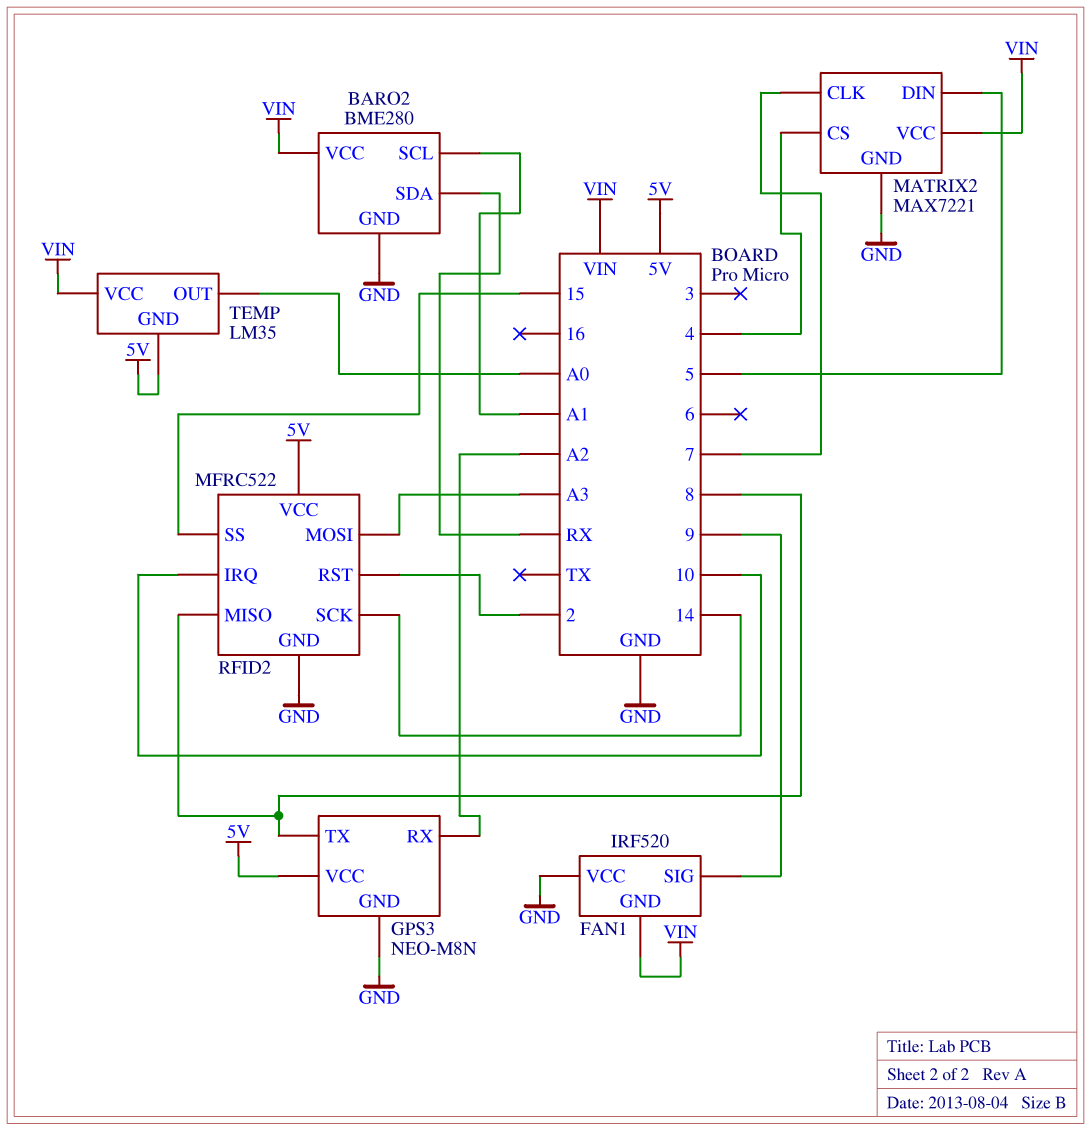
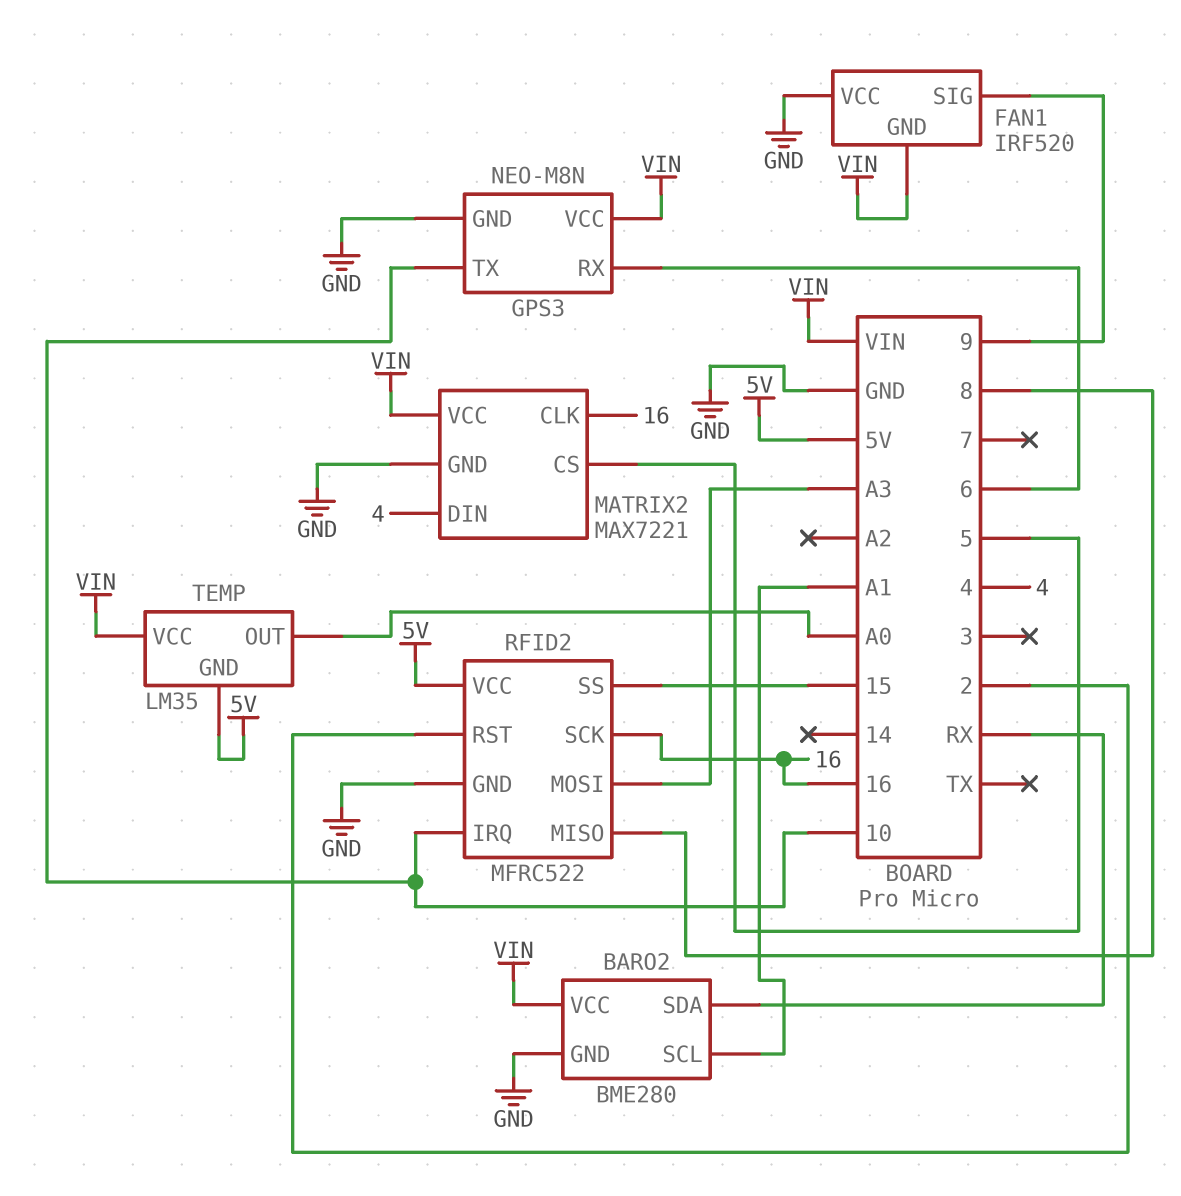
GPS3 pin RX: A2 -> 6
GPS3 pin TX: 8 -> 10
GPS3 pin VCC: 5V -> VIN
MATRIX2 pin CLK: 7 -> 16
MATRIX2 pin CS: 4 -> 5
MATRIX2 pin DIN: 5 -> 4
RFID2 pin SCK: 14 -> 16

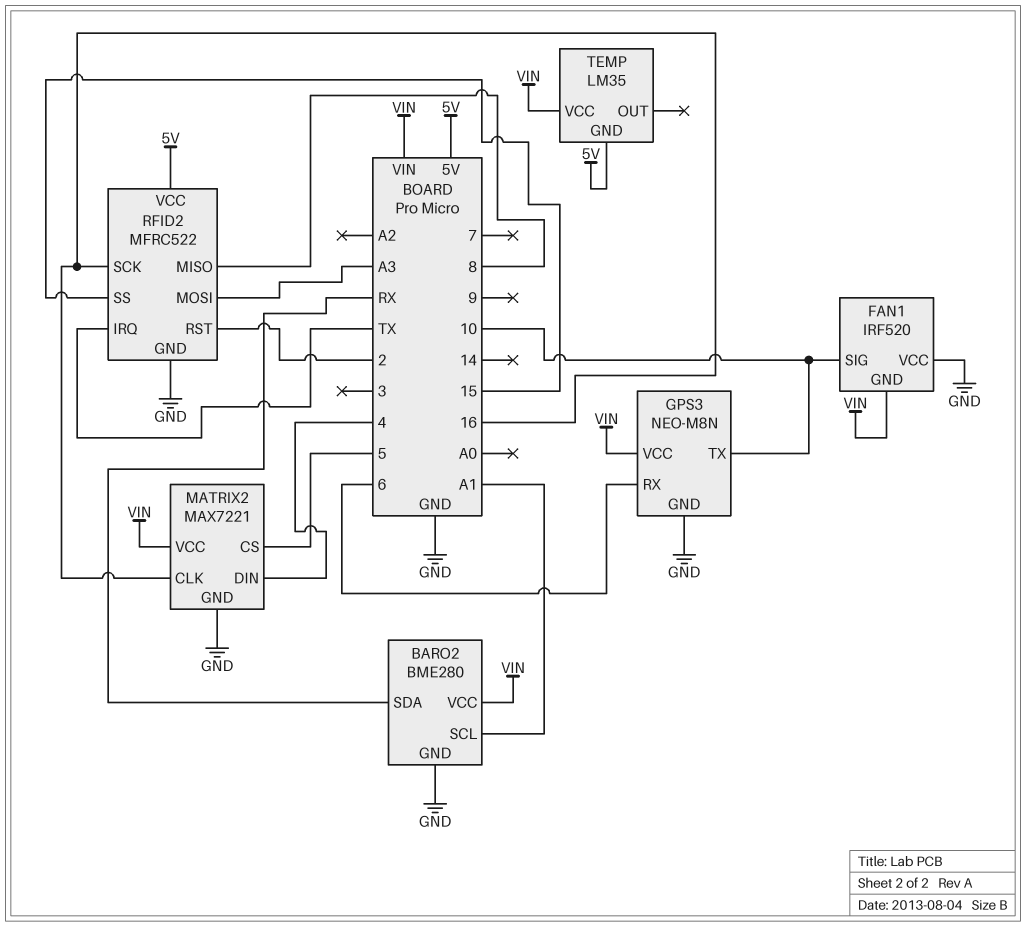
FAN1 pin SIG: 9 -> 10
RFID2 pin IRQ: 10 -> TX
TEMP pin OUT: A0 -> none

